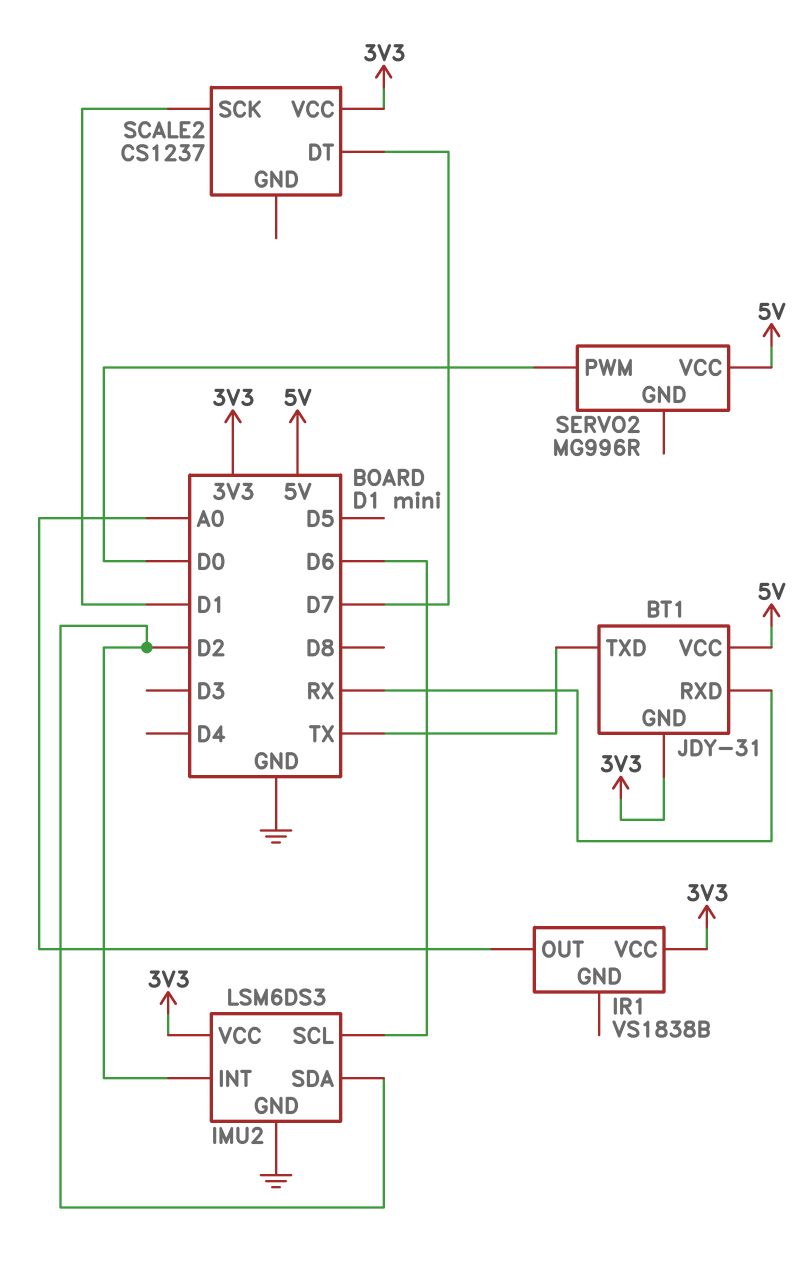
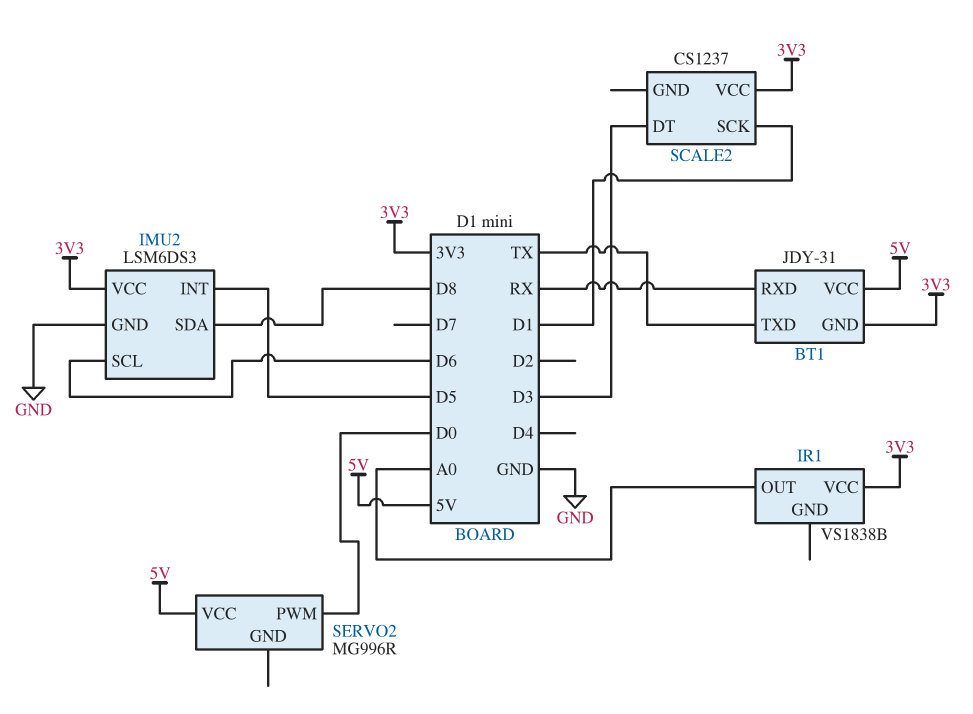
IMU2 pin INT: D2 -> D5
IMU2 pin SDA: D2 -> D8
SCALE2 pin DT: D7 -> D3

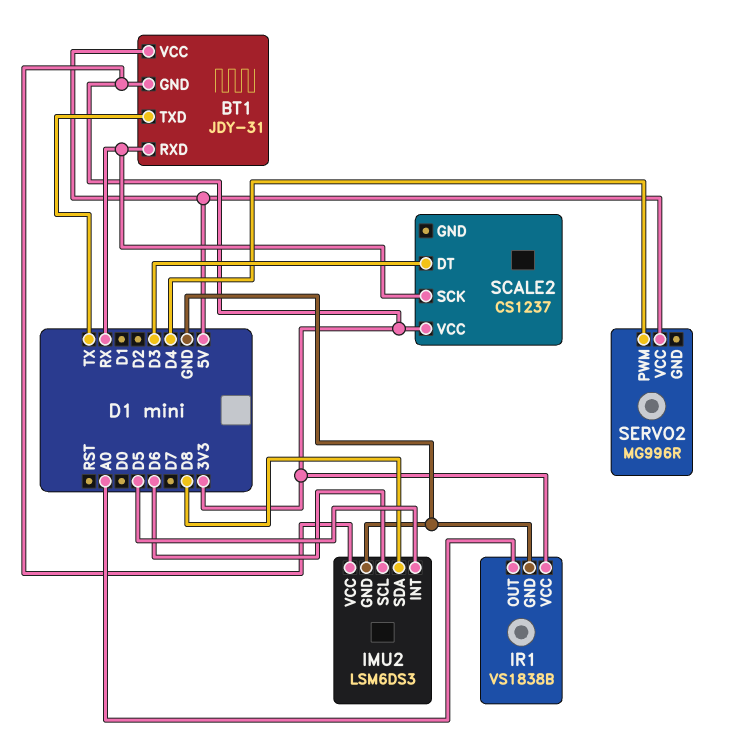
IR1 pin GND: none -> GND
SCALE2 pin SCK: D1 -> RX
SERVO2 pin PWM: D0 -> D4

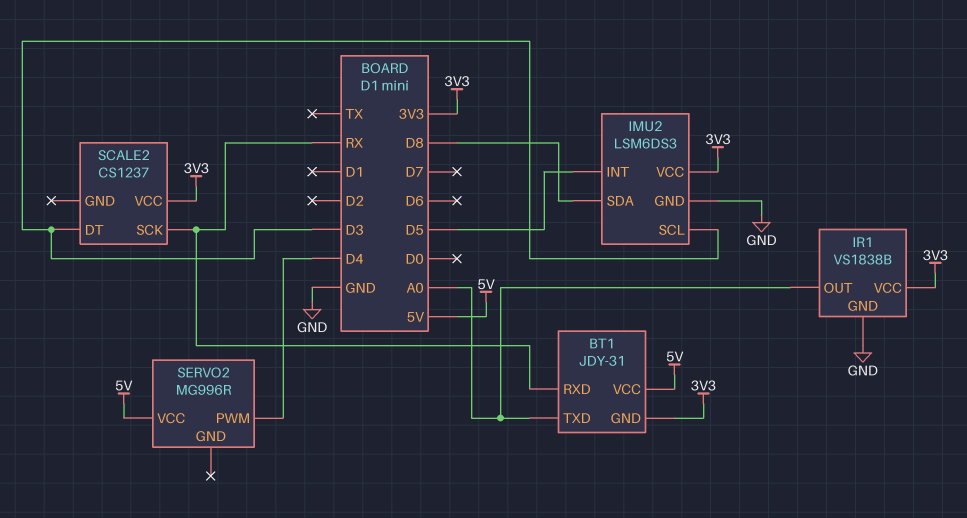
BT1 pin TXD: TX -> A0
IMU2 pin SCL: D6 -> D3

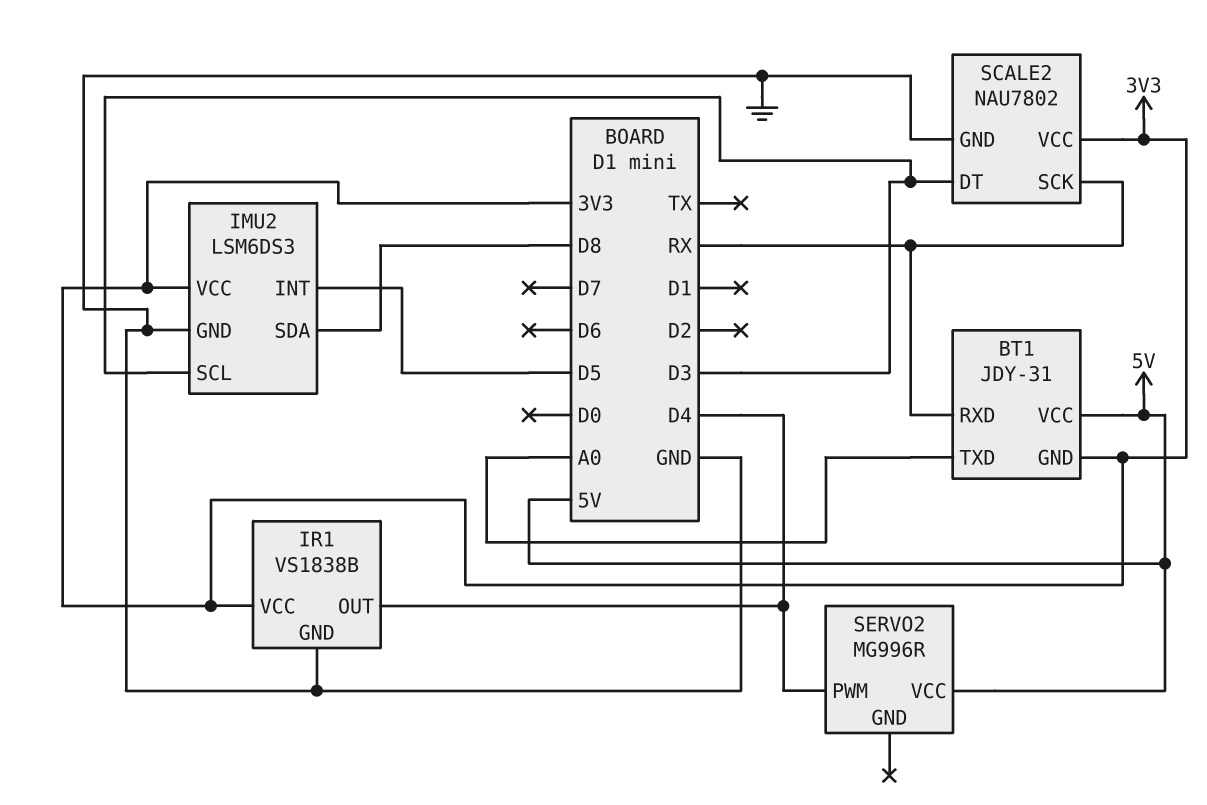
IR1 pin OUT: A0 -> D4
SCALE2: CS1237 -> NAU7802
SCALE2 pin GND: none -> GND

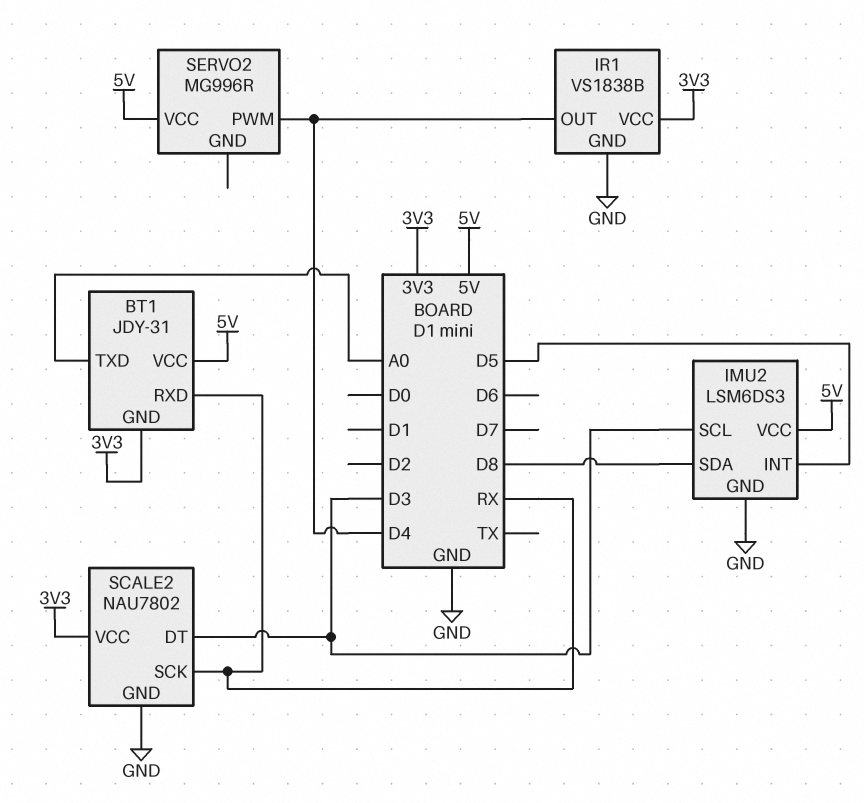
IMU2 pin VCC: 3V3 -> 5V

